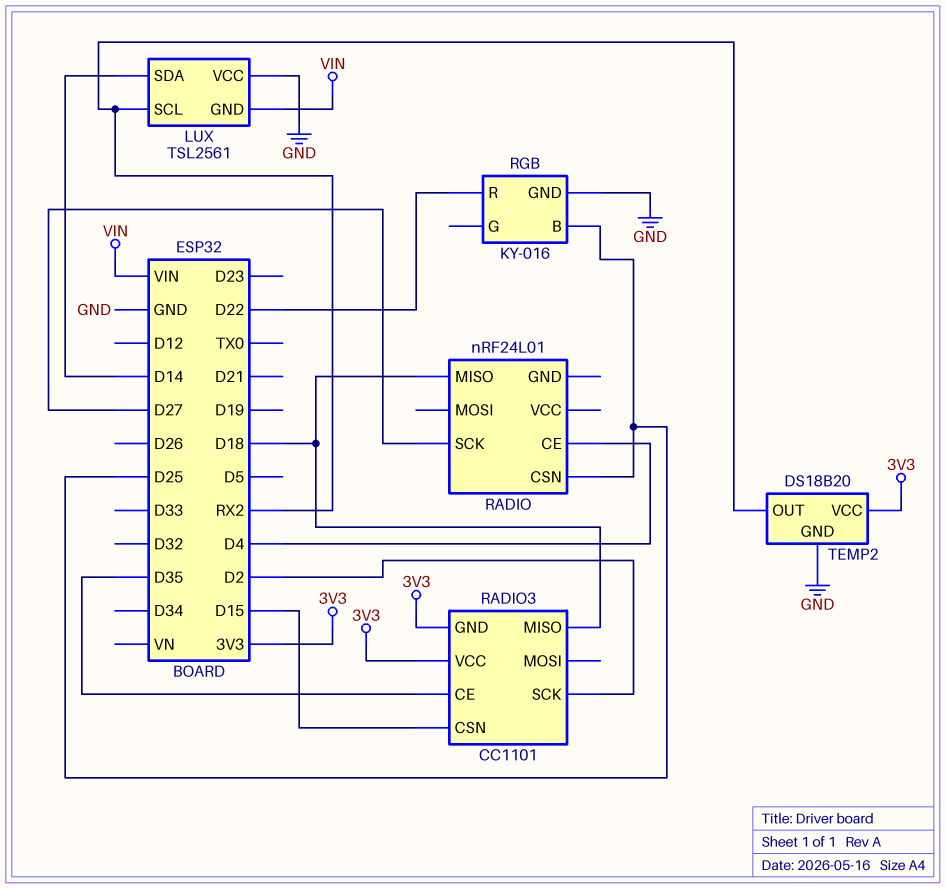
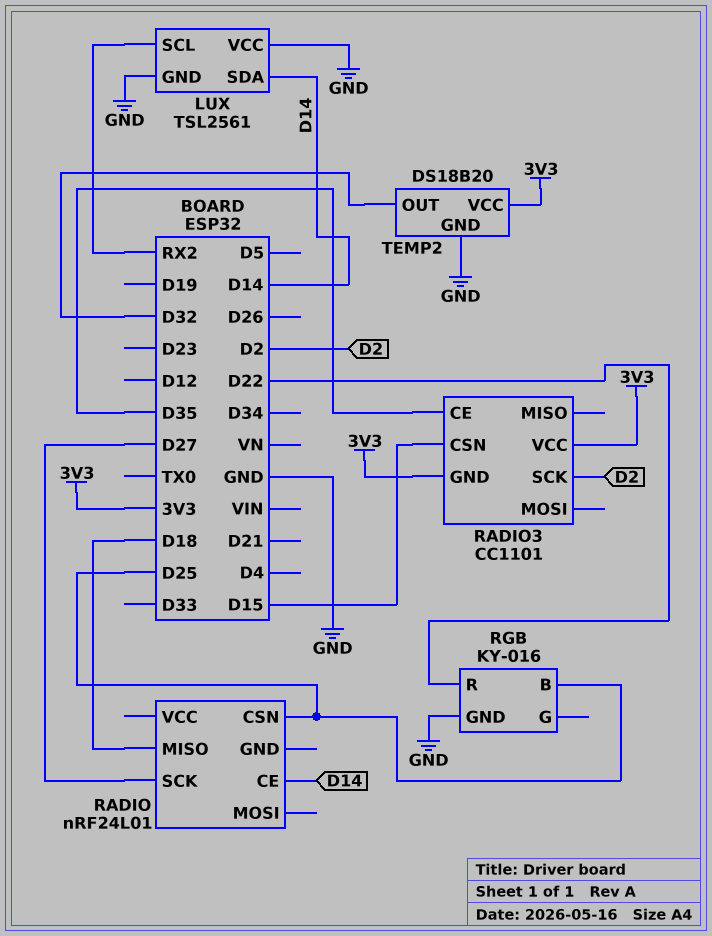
LUX pin GND: VIN -> GND
RADIO pin CE: D4 -> D14
RADIO3 pin MISO: D18 -> none
TEMP2 pin OUT: RX2 -> D32

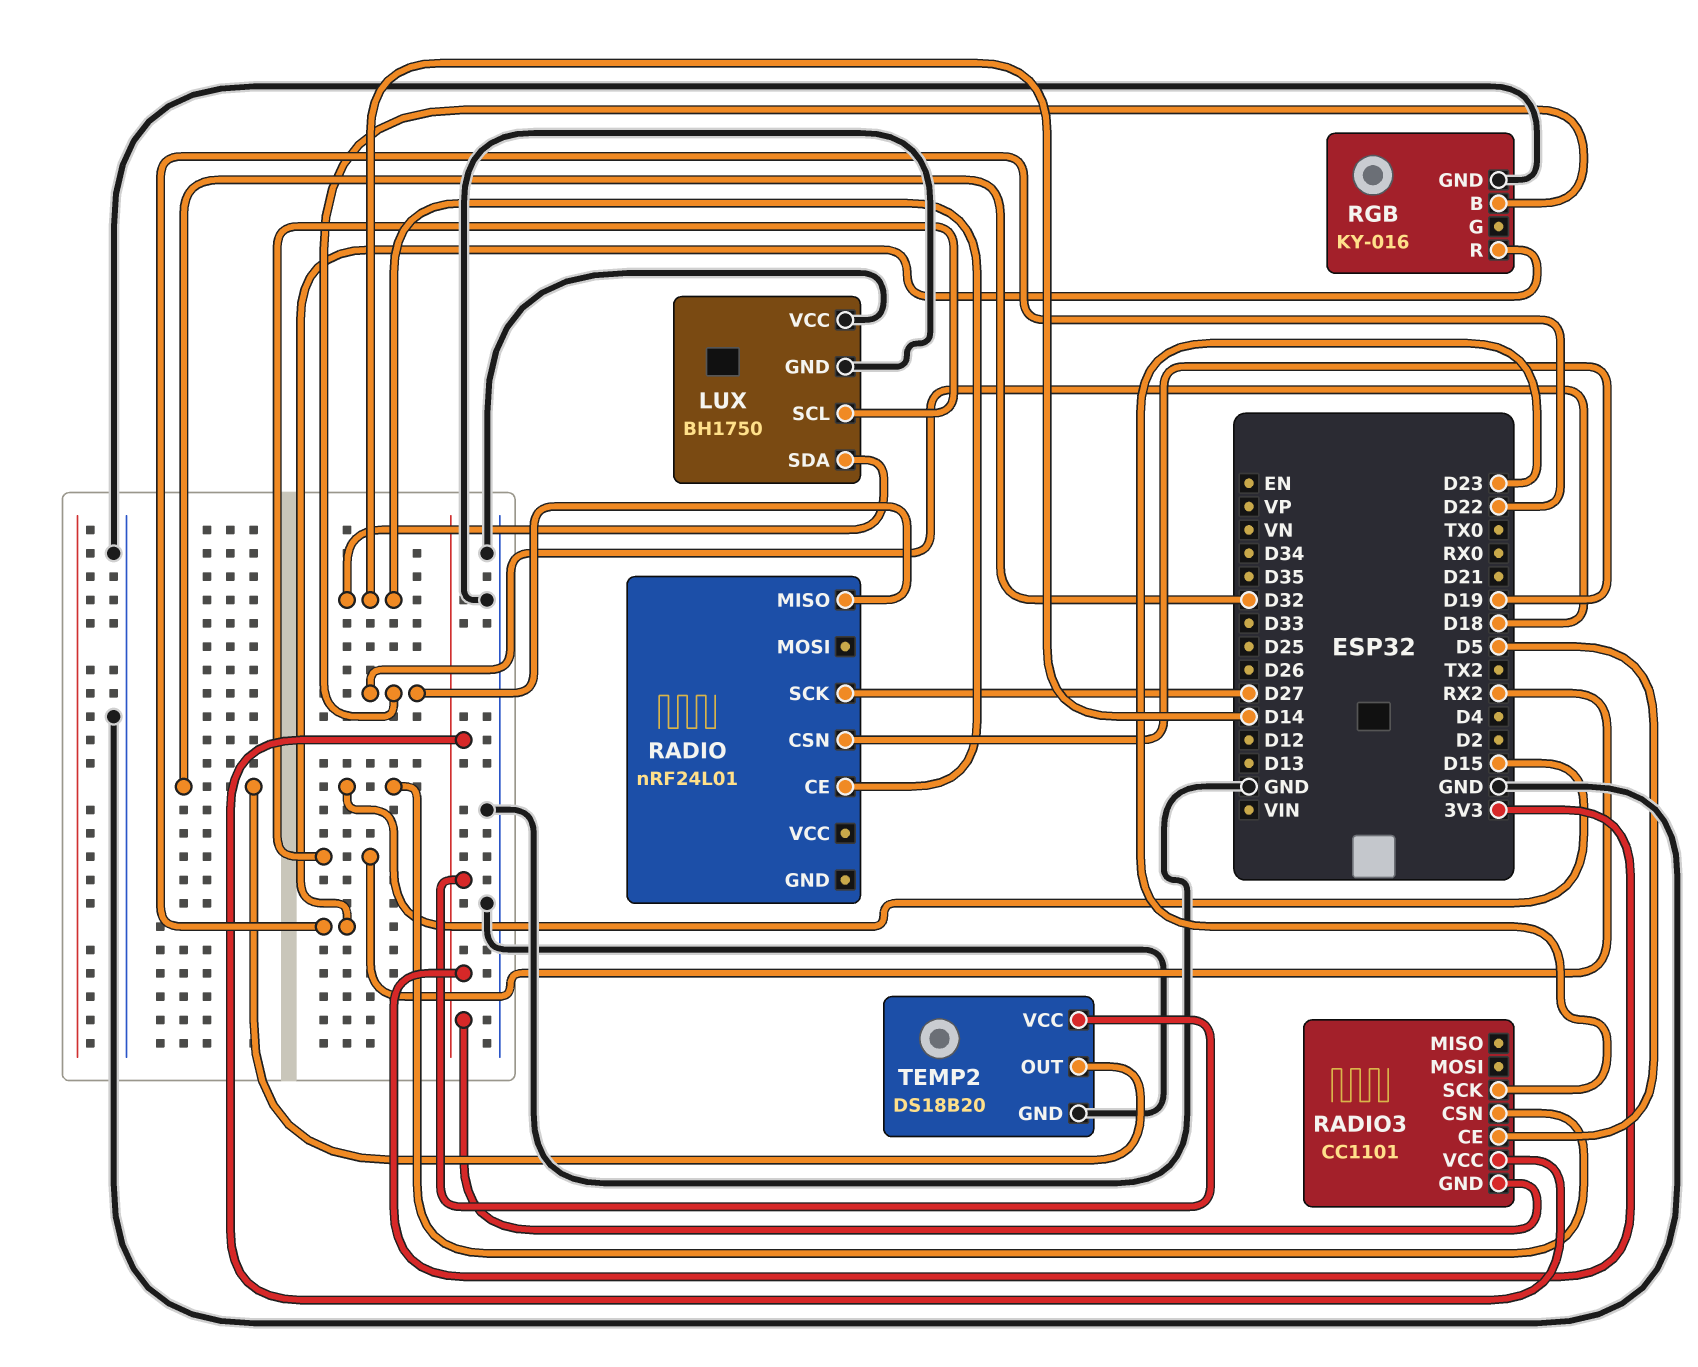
LUX: TSL2561 -> BH1750
RADIO pin CSN: D25 -> D19
RADIO3 pin CE: D35 -> D5
RADIO3 pin SCK: D2 -> D23
RGB pin B: D25 -> D18

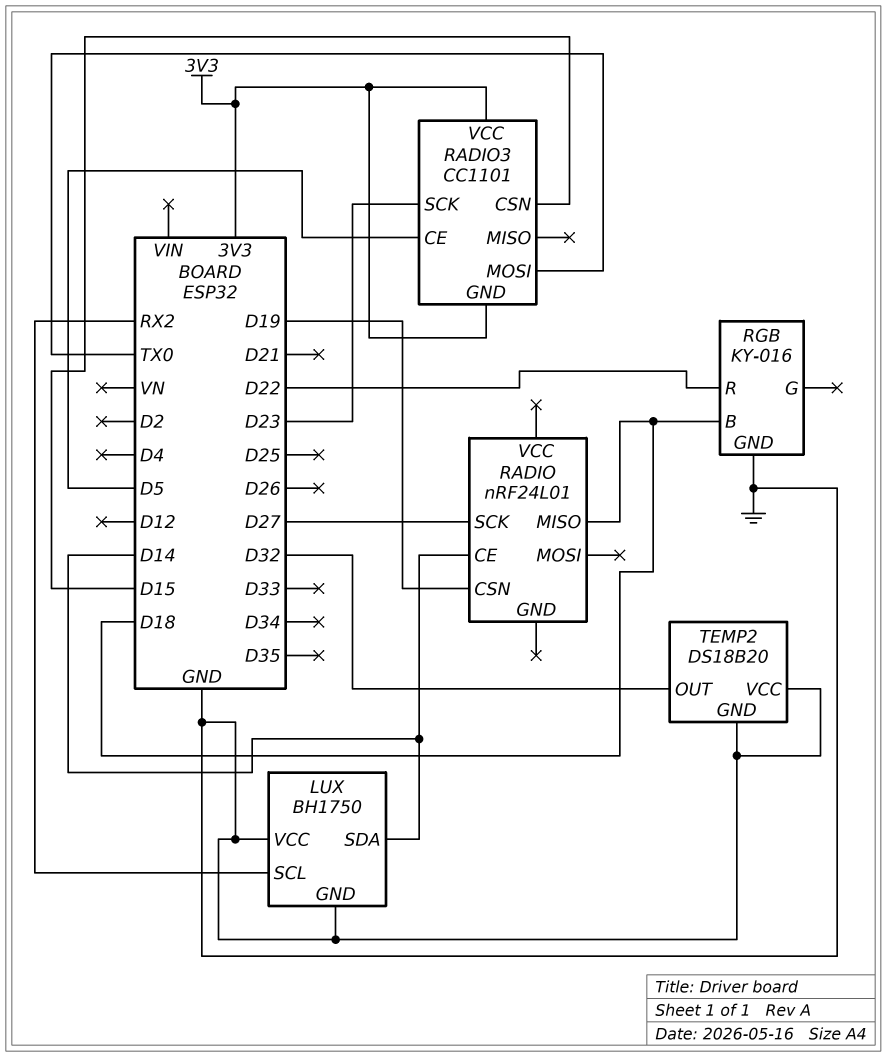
RADIO3 pin MOSI: none -> TX0
TEMP2 pin VCC: 3V3 -> GND

